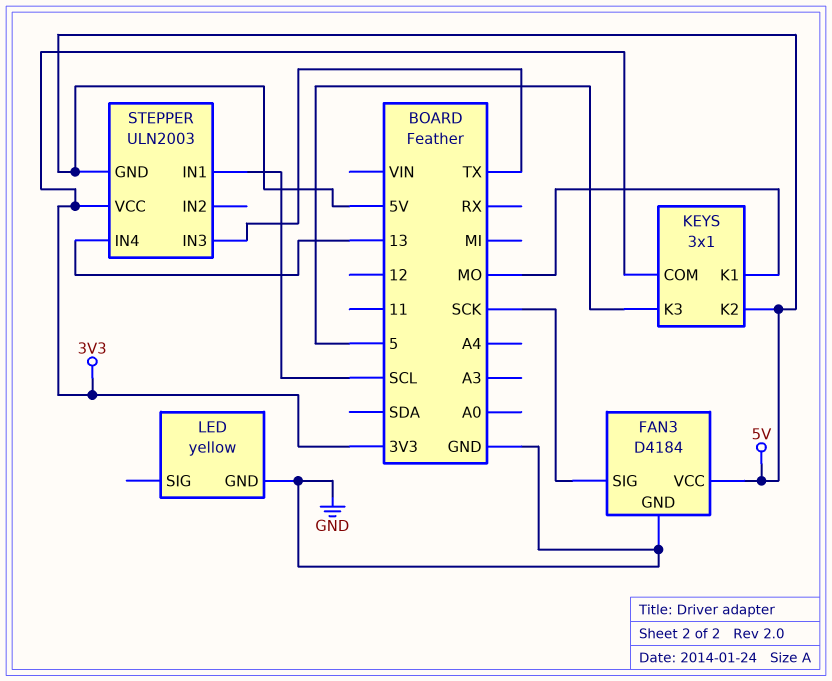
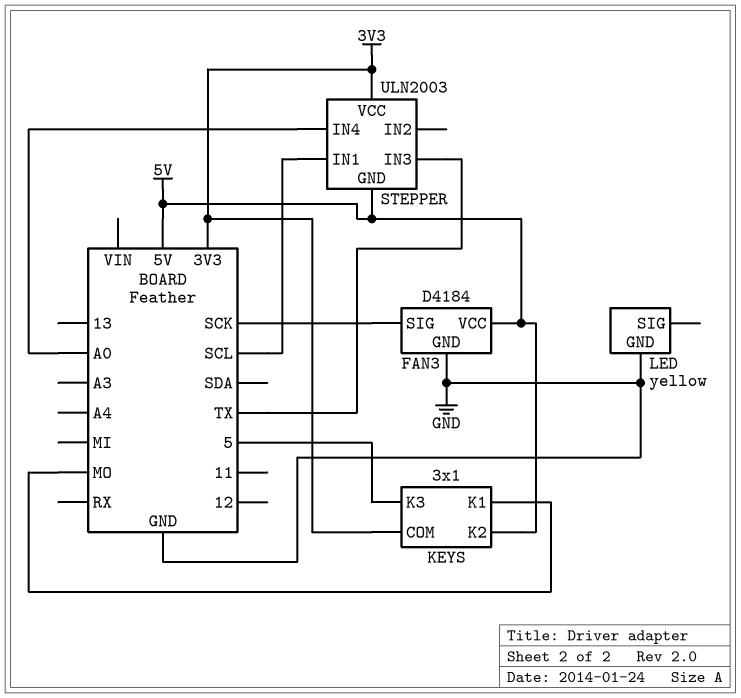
STEPPER pin IN4: 13 -> A0

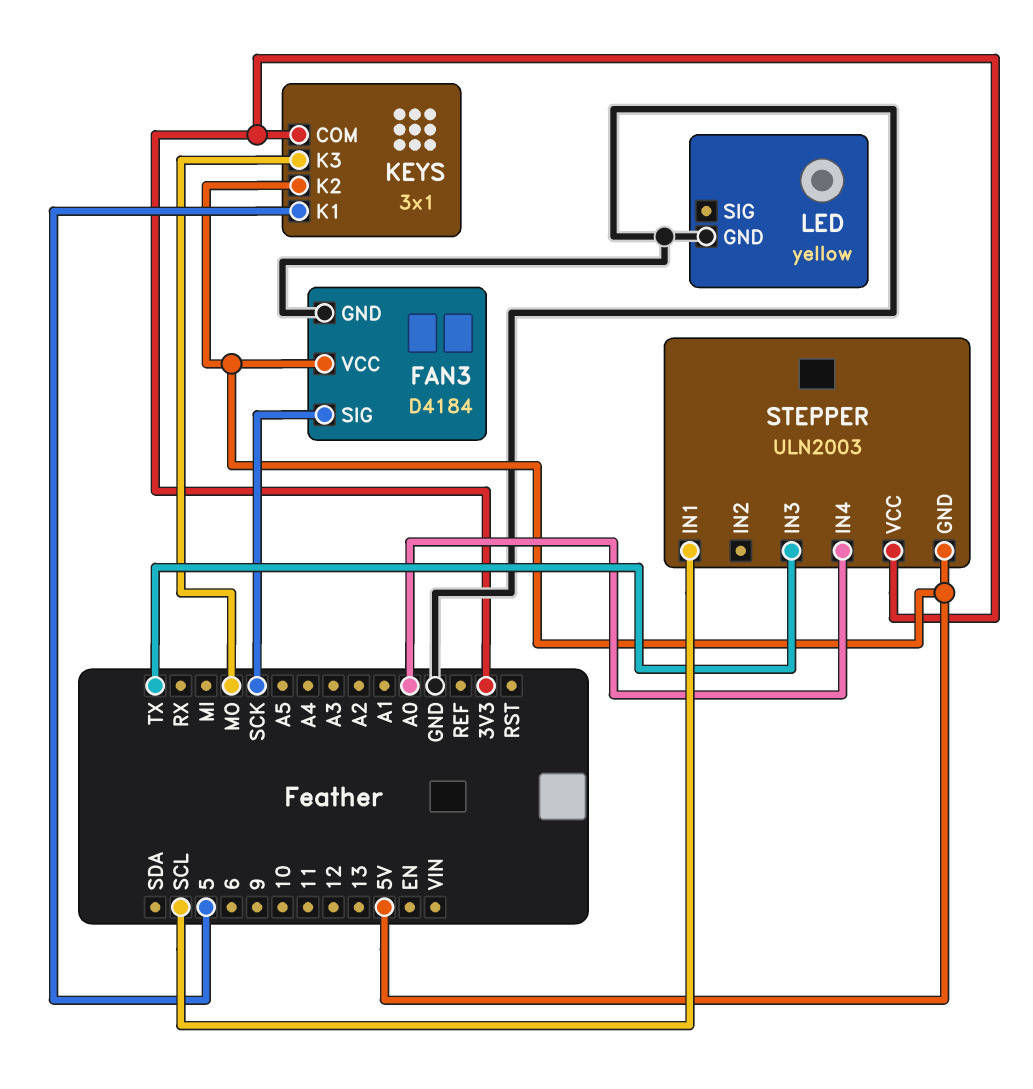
KEYS pin K1: MO -> 5
KEYS pin K3: 5 -> MO

